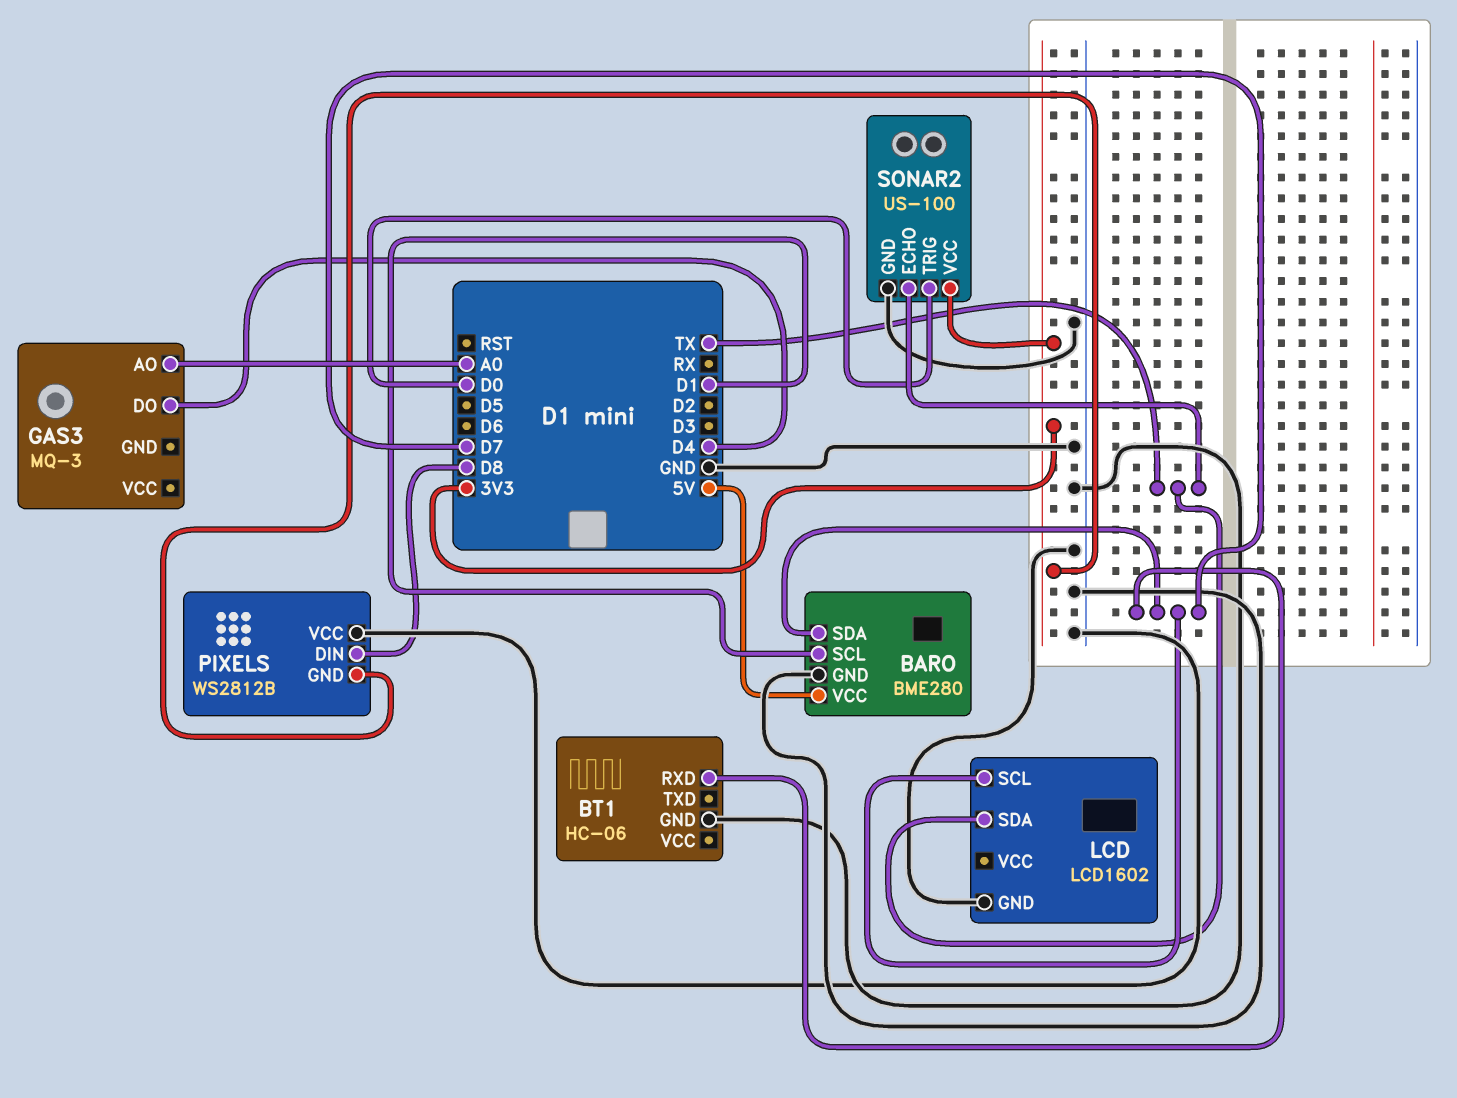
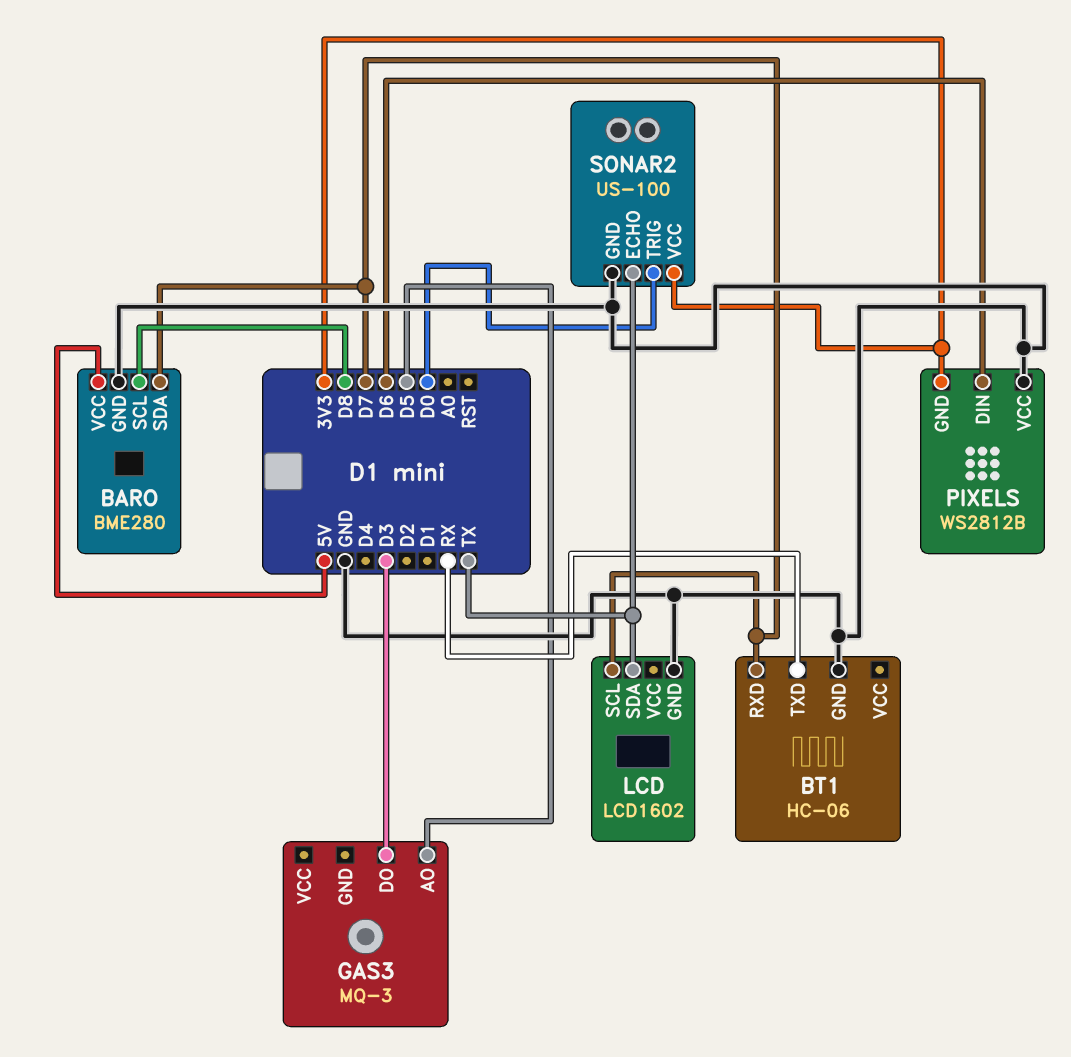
BARO pin SCL: D1 -> D8
BT1 pin TXD: none -> RX
GAS3 pin AO: A0 -> D5
GAS3 pin DO: D4 -> D3
PIXELS pin DIN: D8 -> D6

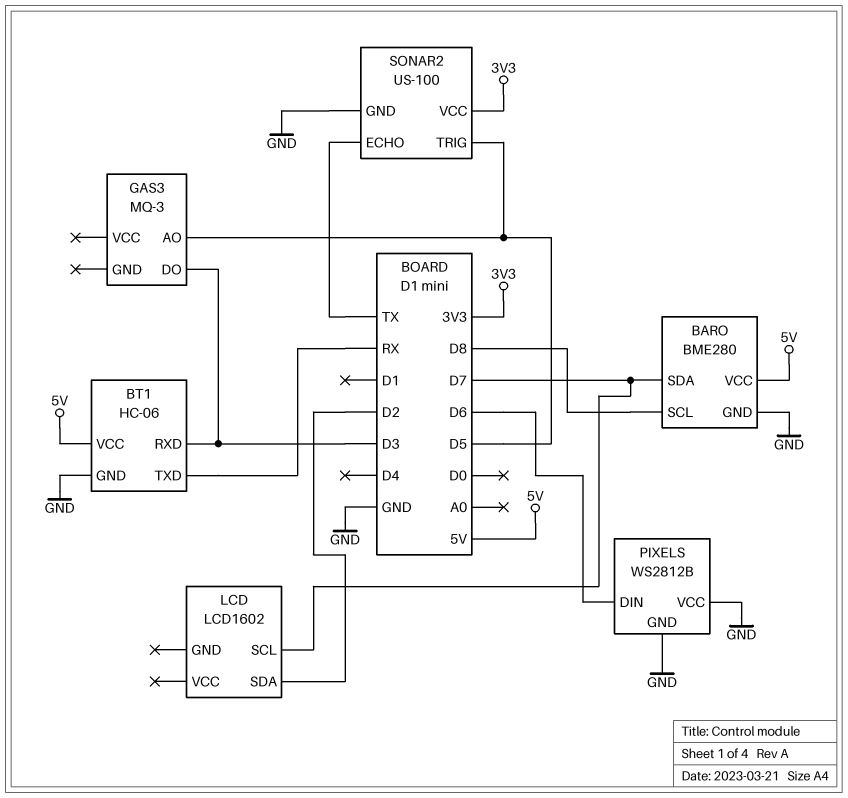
BT1 pin RXD: D7 -> D3
BT1 pin VCC: none -> 5V
LCD pin GND: GND -> none
LCD pin SDA: TX -> D2
PIXELS pin GND: 3V3 -> GND
SONAR2 pin TRIG: D0 -> D5

